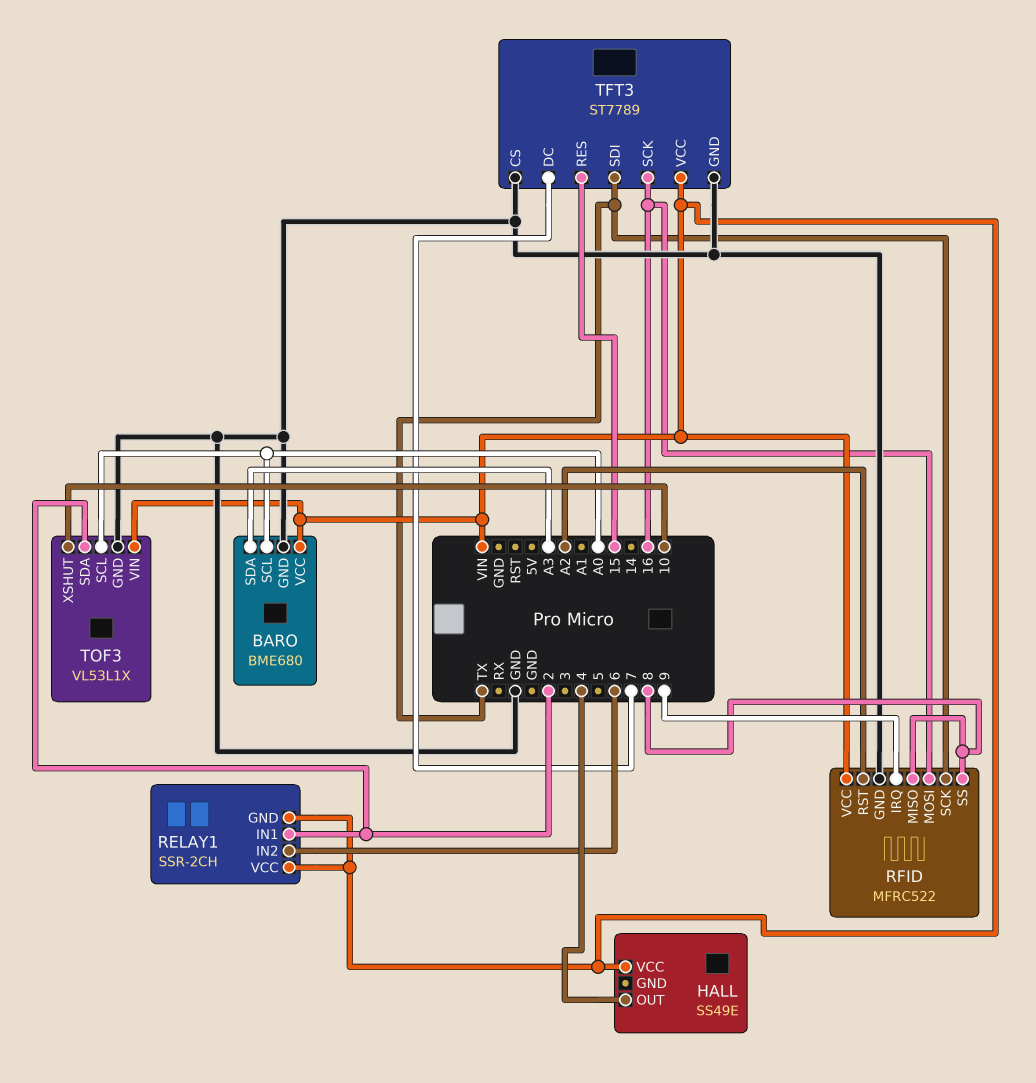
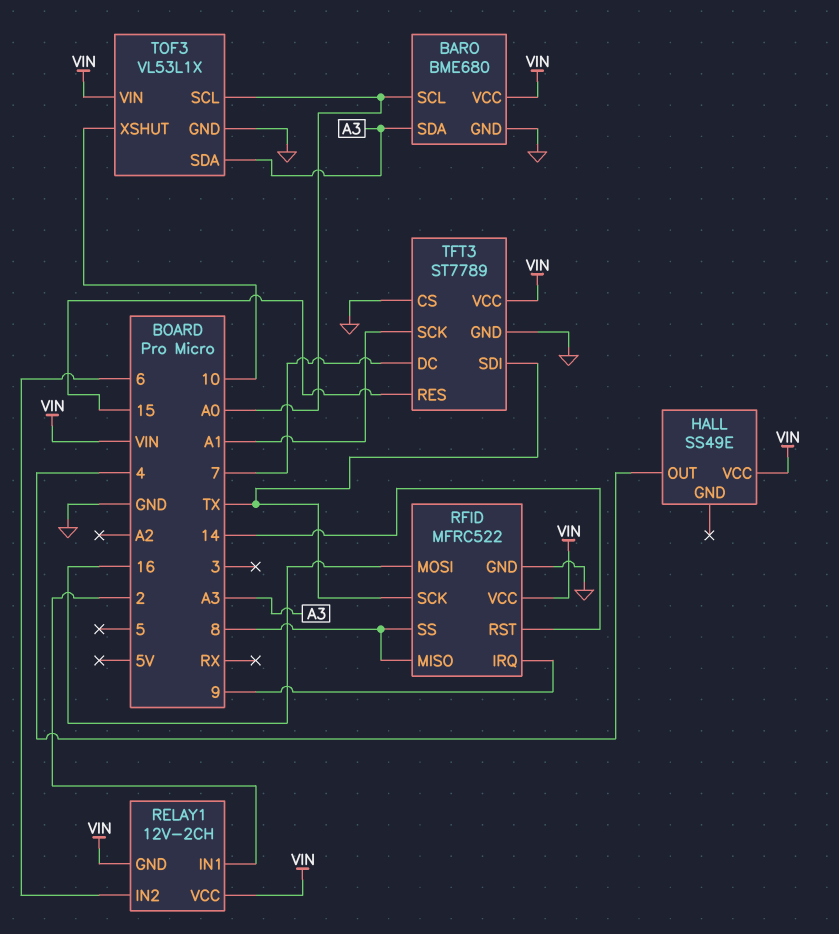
RELAY1: SSR-2CH -> 12V-2CH
RFID pin RST: A2 -> 14
TFT3 pin SCK: 16 -> A1
TOF3 pin SDA: 2 -> A3

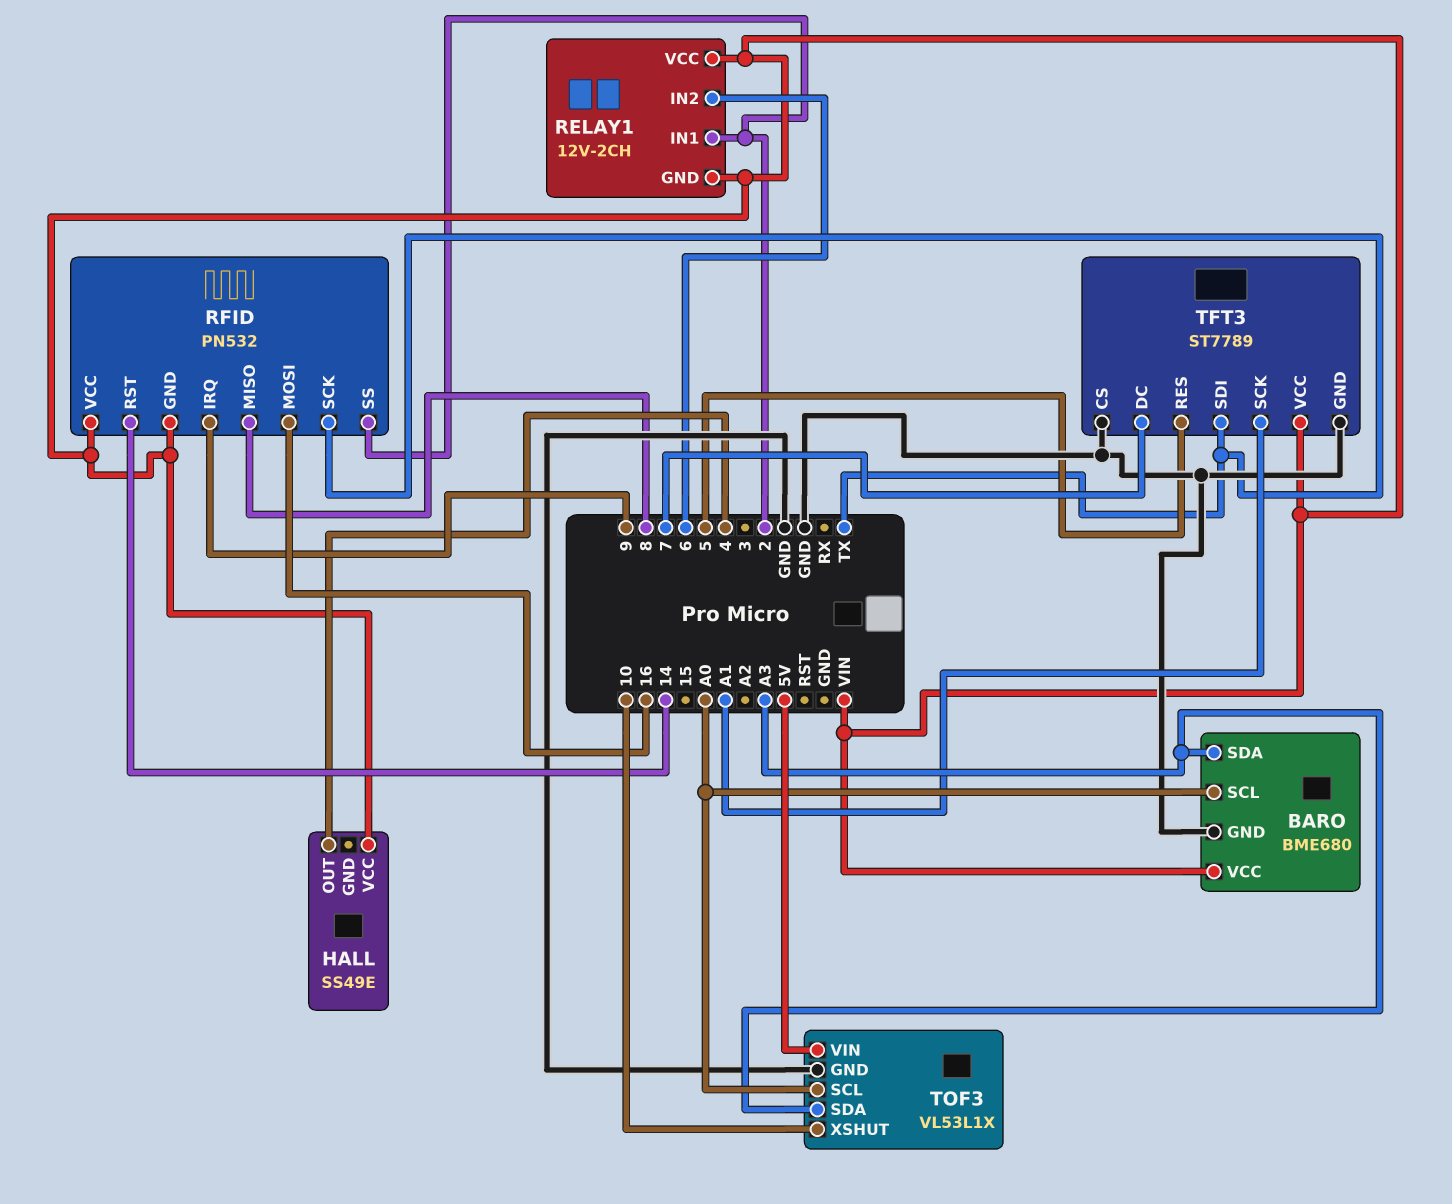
RFID: MFRC522 -> PN532
RFID pin GND: GND -> VIN
RFID pin SS: 8 -> 2
TFT3 pin RES: 15 -> 5
TOF3 pin VIN: VIN -> 5V

